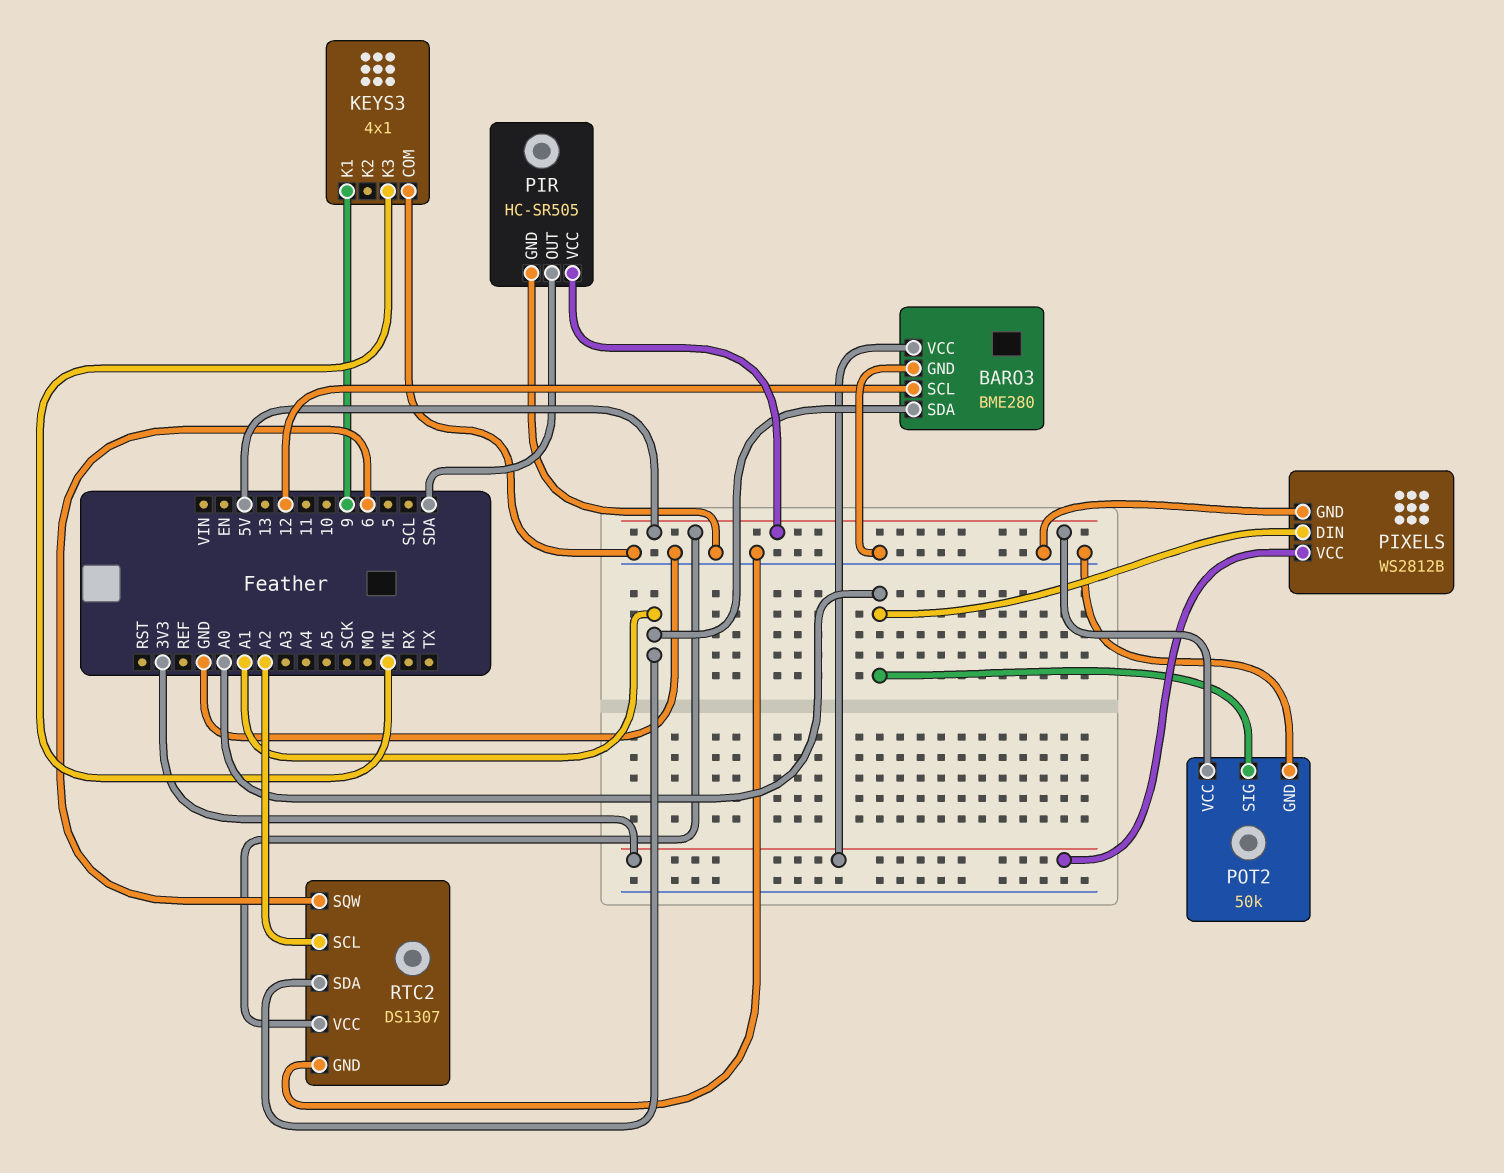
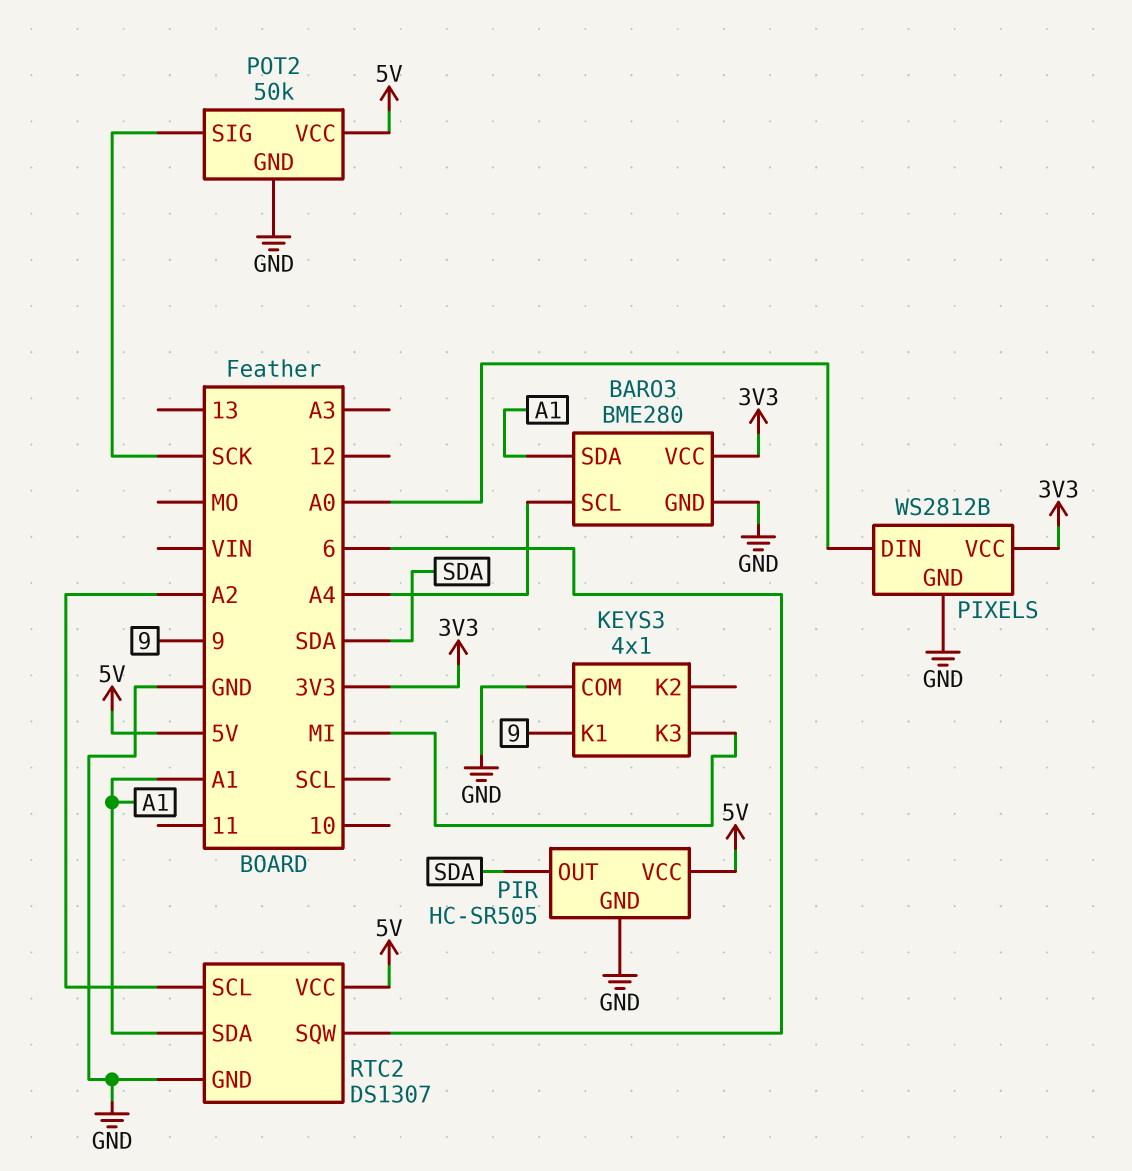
BARO3 pin SCL: 12 -> A4
POT2 pin SIG: A0 -> SCK

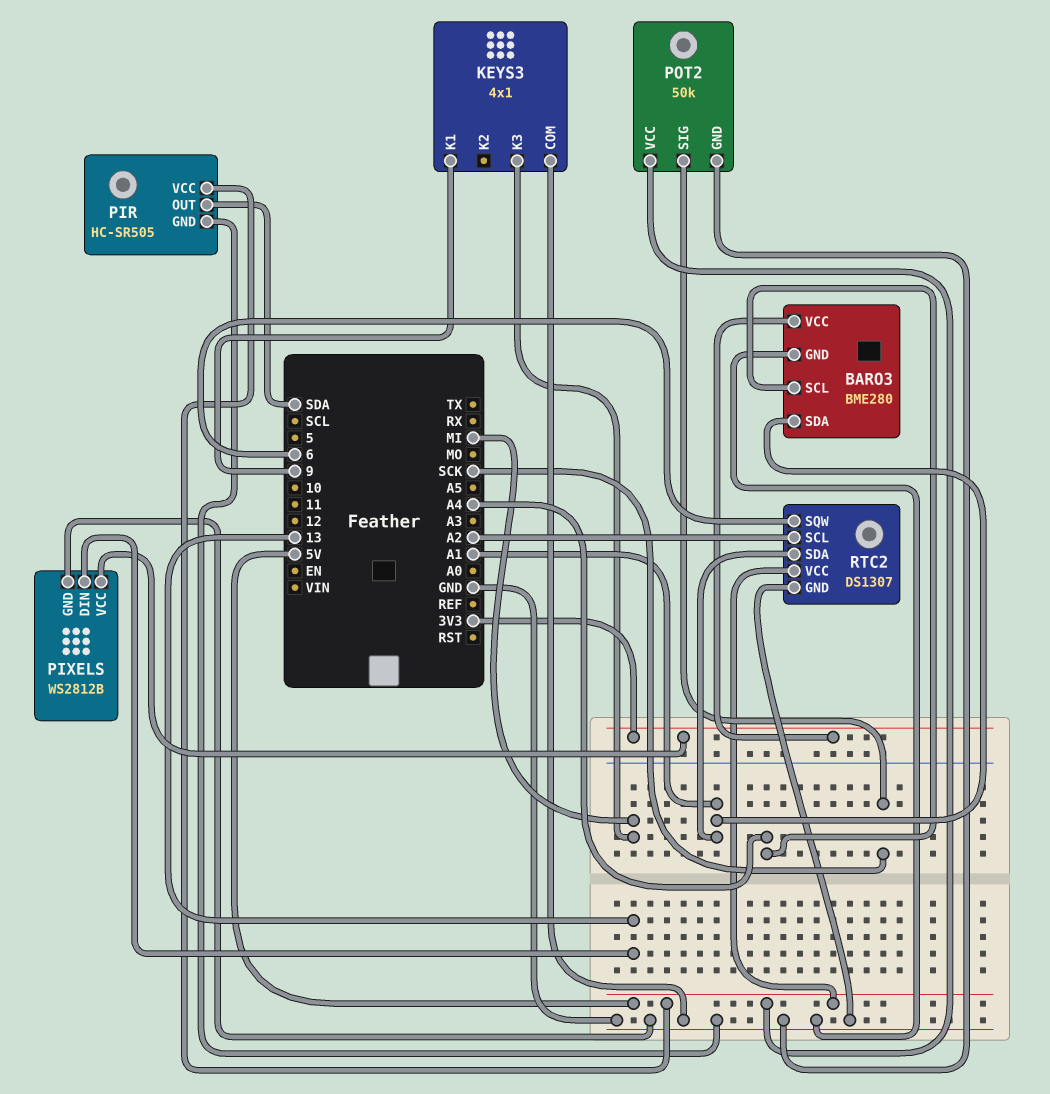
PIXELS pin DIN: A0 -> 13

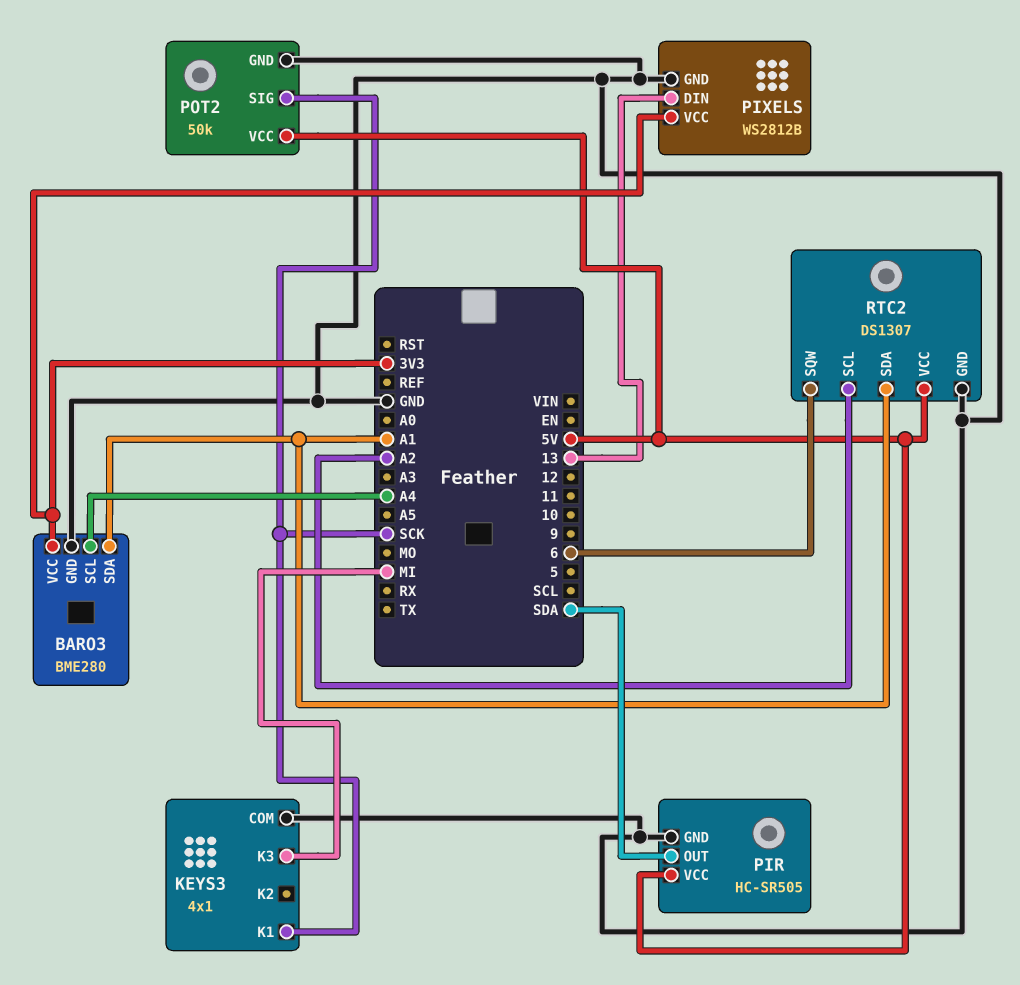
KEYS3 pin K1: 9 -> SCK

